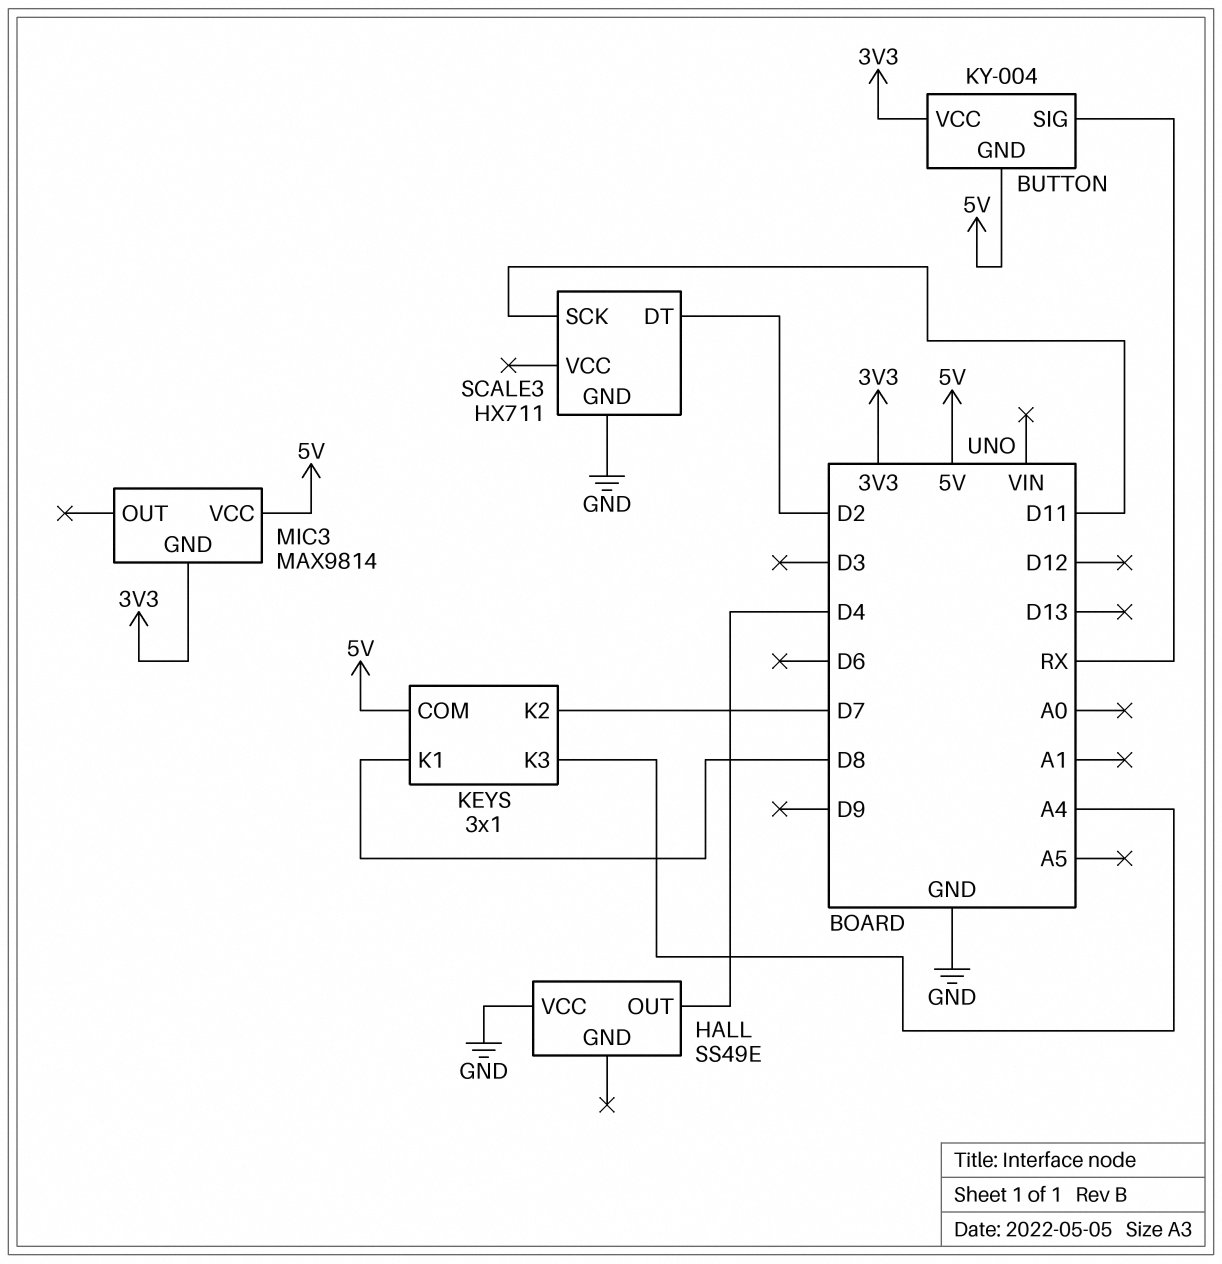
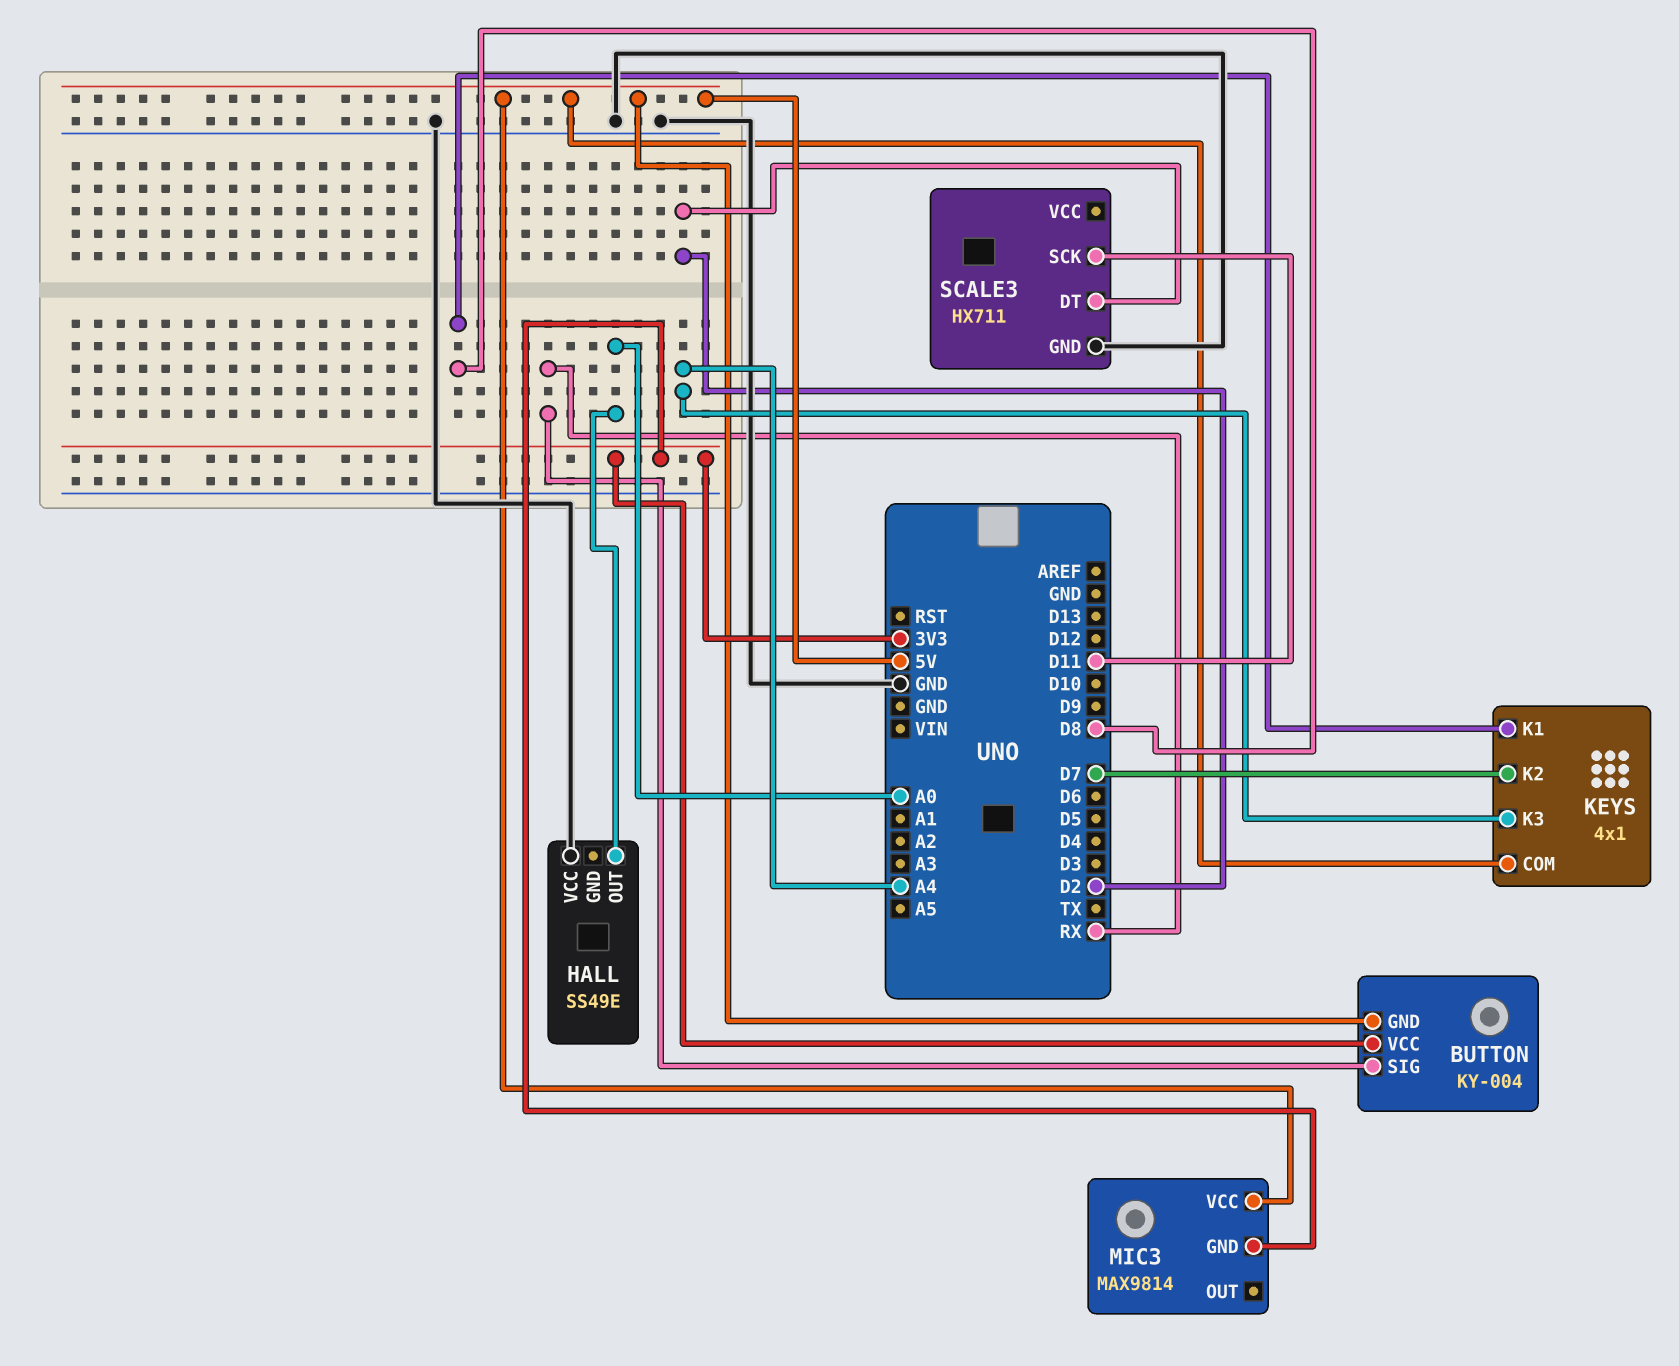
HALL pin OUT: D4 -> A0
KEYS: 3x1 -> 4x1

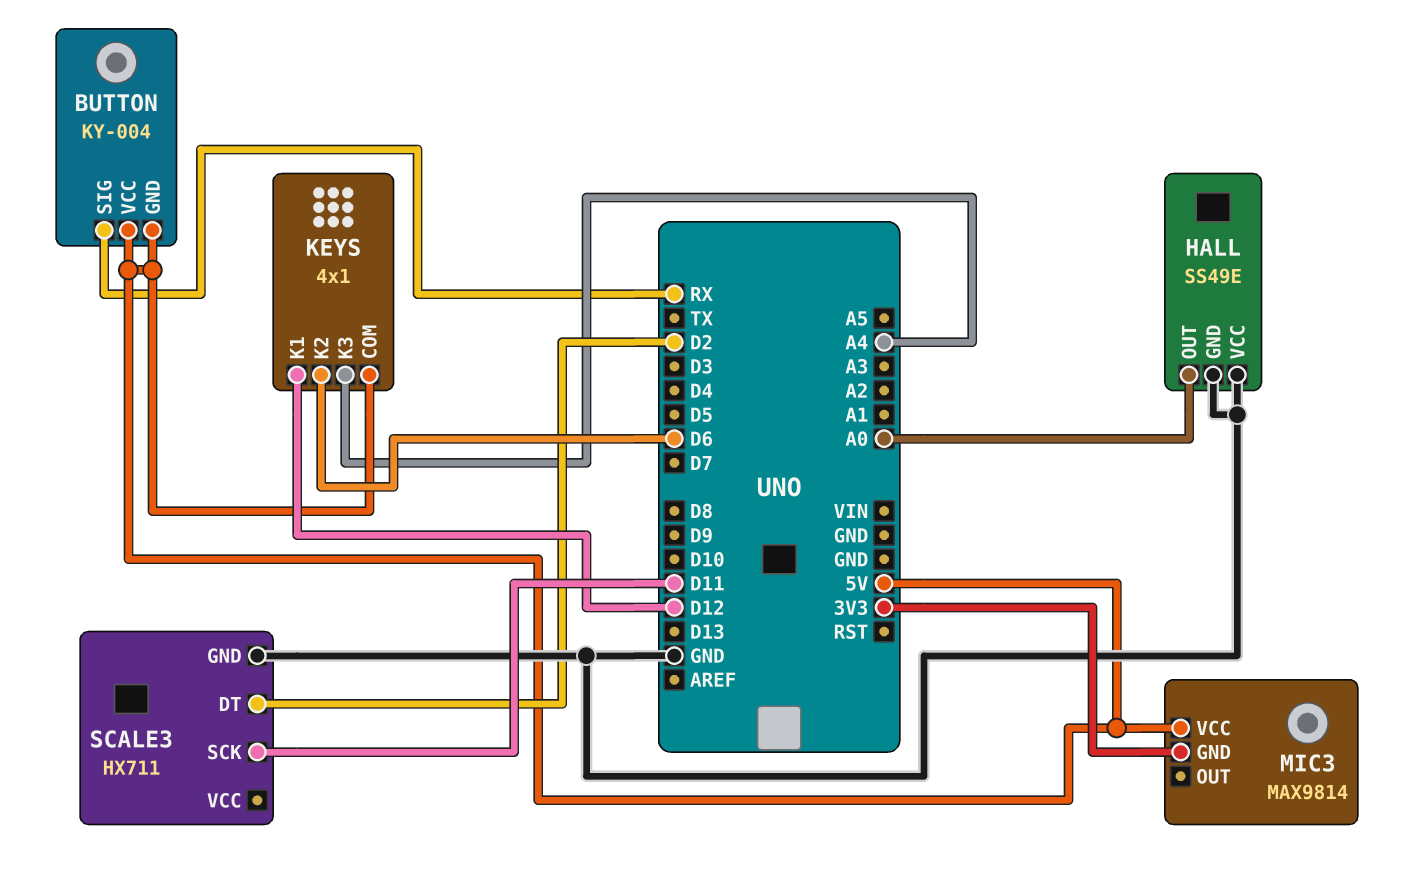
BUTTON pin VCC: 3V3 -> 5V
HALL pin GND: none -> GND
KEYS pin K1: D8 -> D12
KEYS pin K2: D7 -> D6

